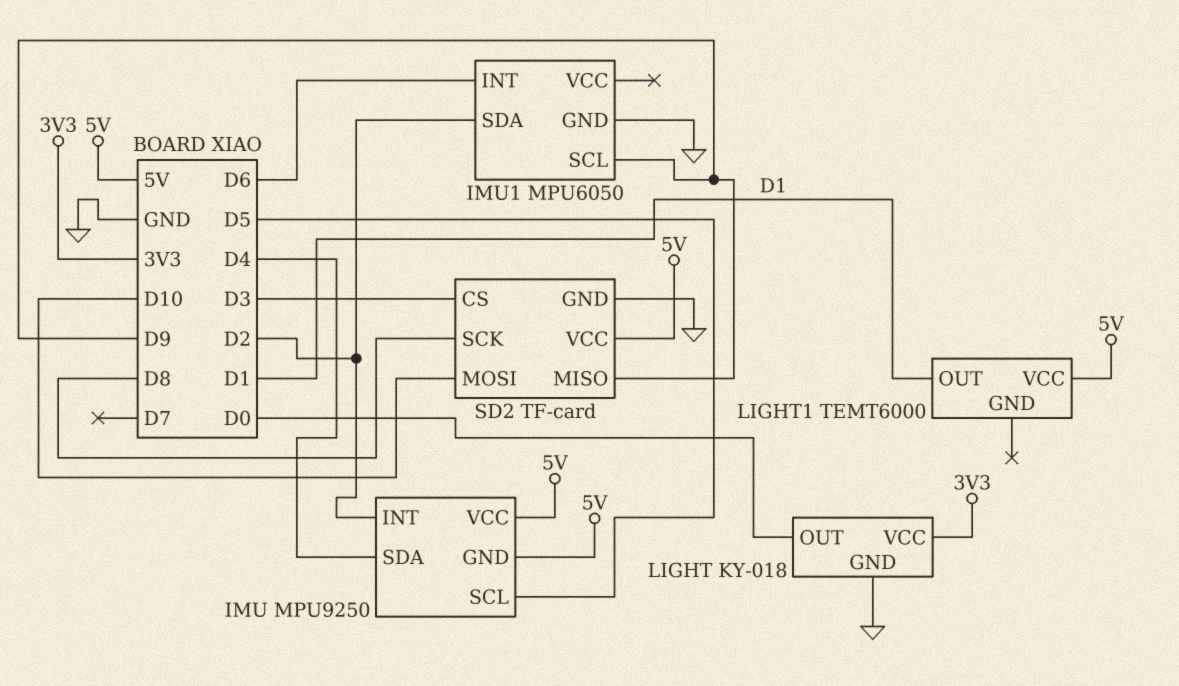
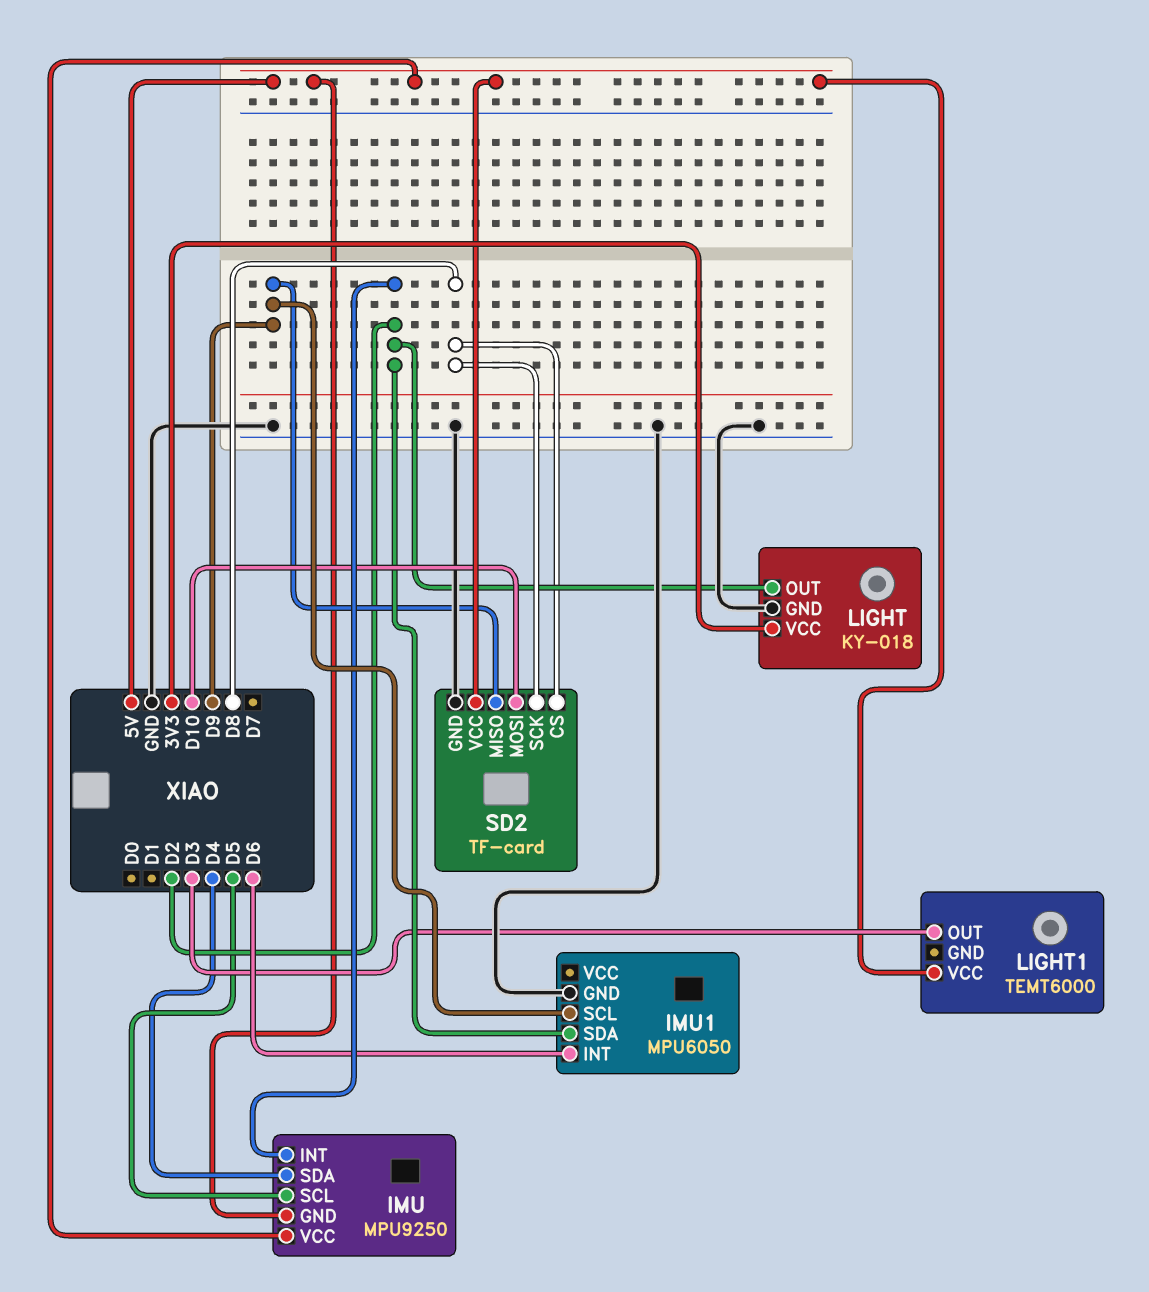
LIGHT pin OUT: D0 -> D2
LIGHT1 pin OUT: D1 -> D3
SD2 pin CS: D3 -> D8

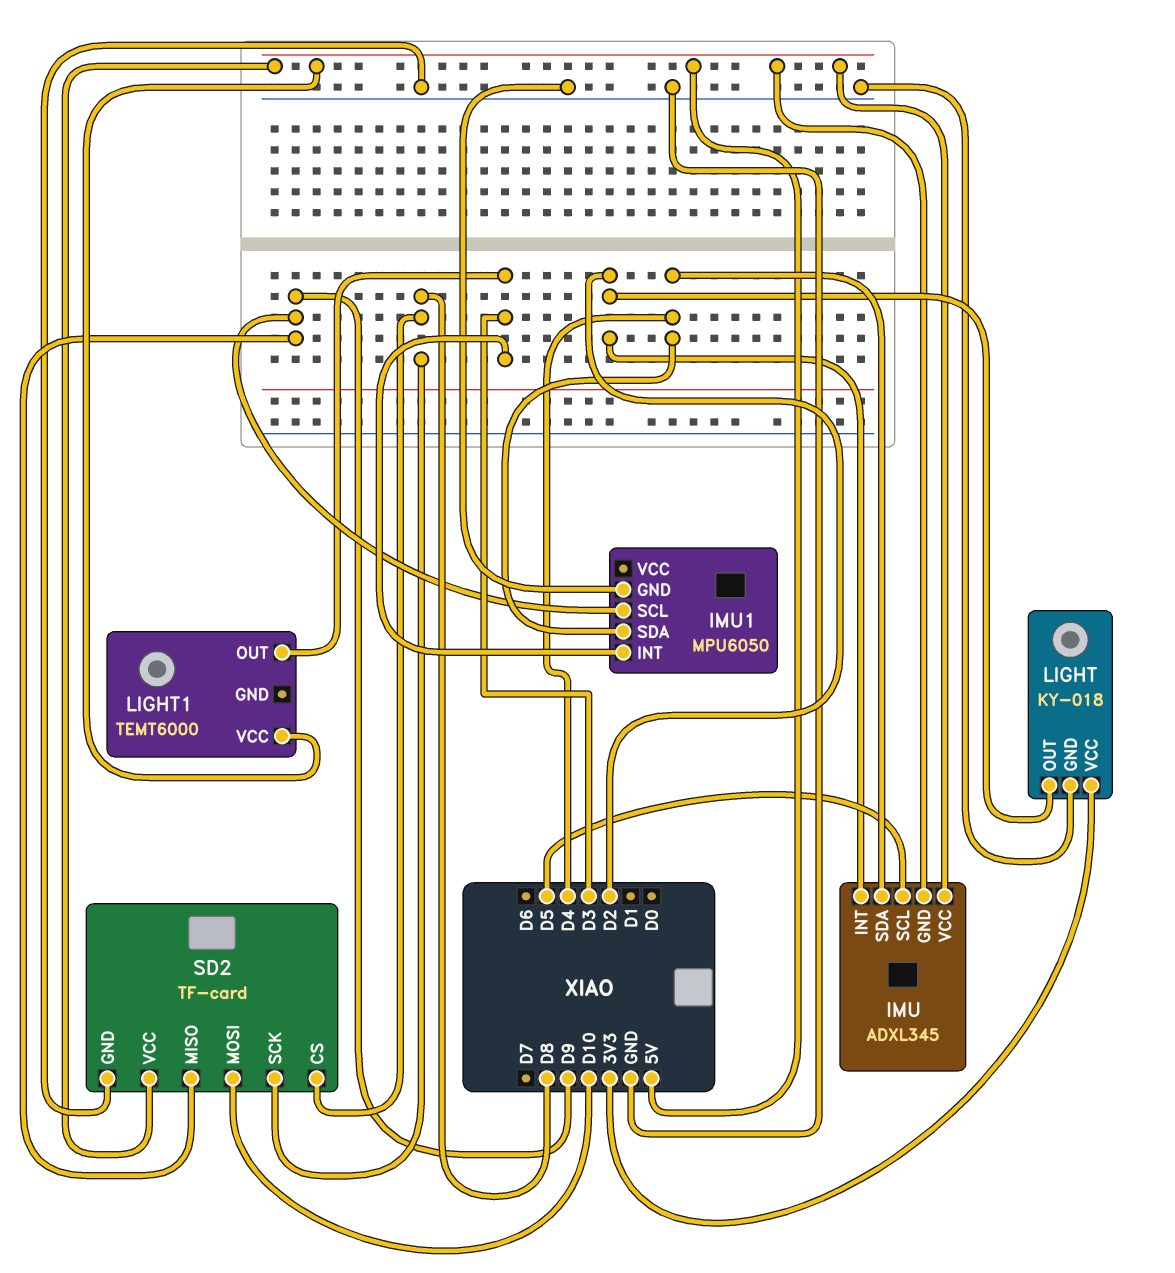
IMU: MPU9250 -> ADXL345
IMU1 pin INT: D6 -> D3
IMU1 pin SDA: D2 -> D4

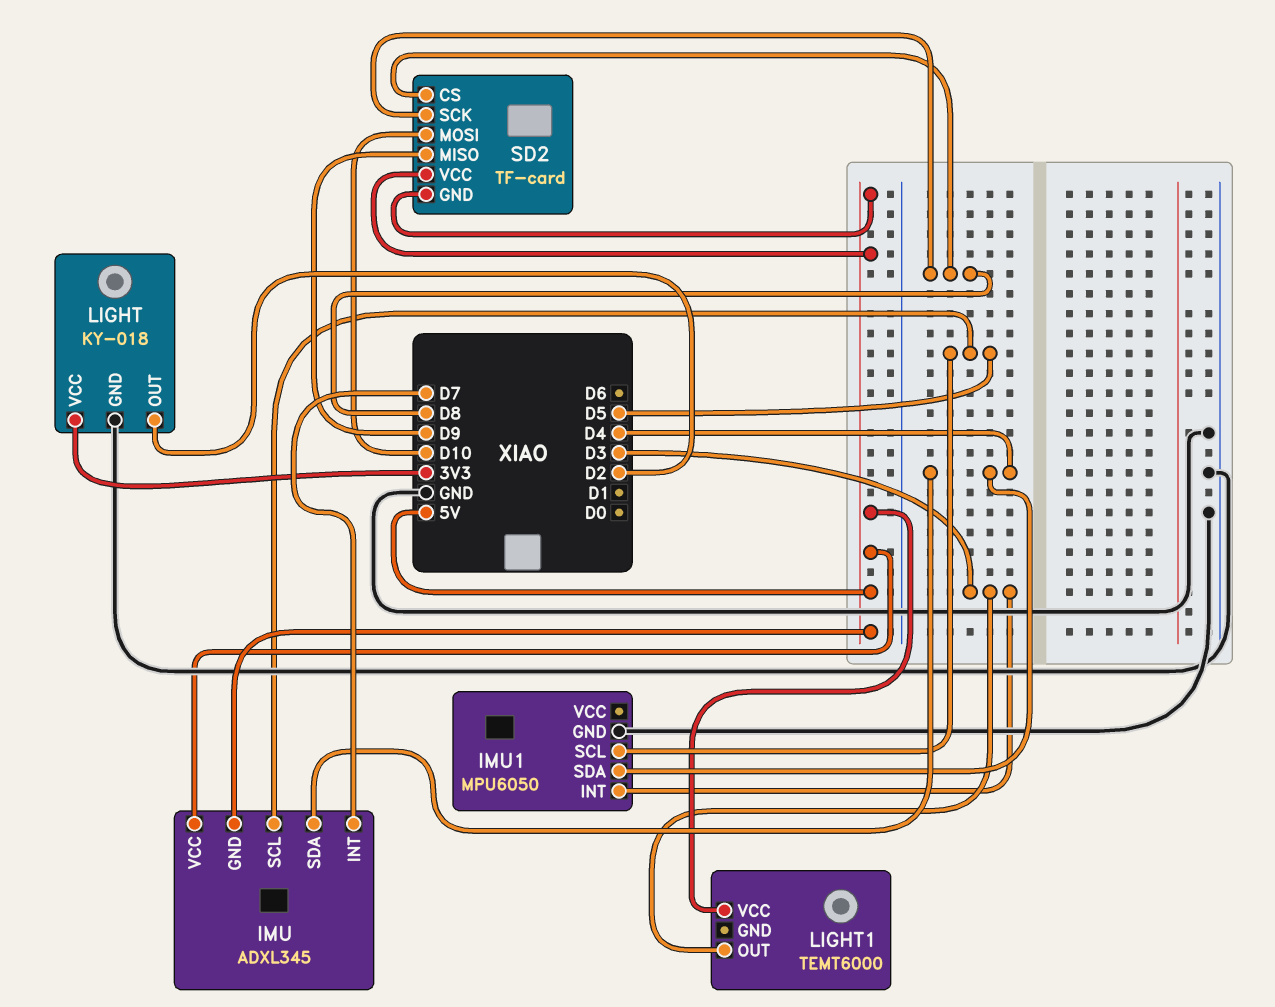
IMU pin INT: D2 -> D7
IMU1 pin SCL: D9 -> D5
SD2 pin GND: GND -> 5V

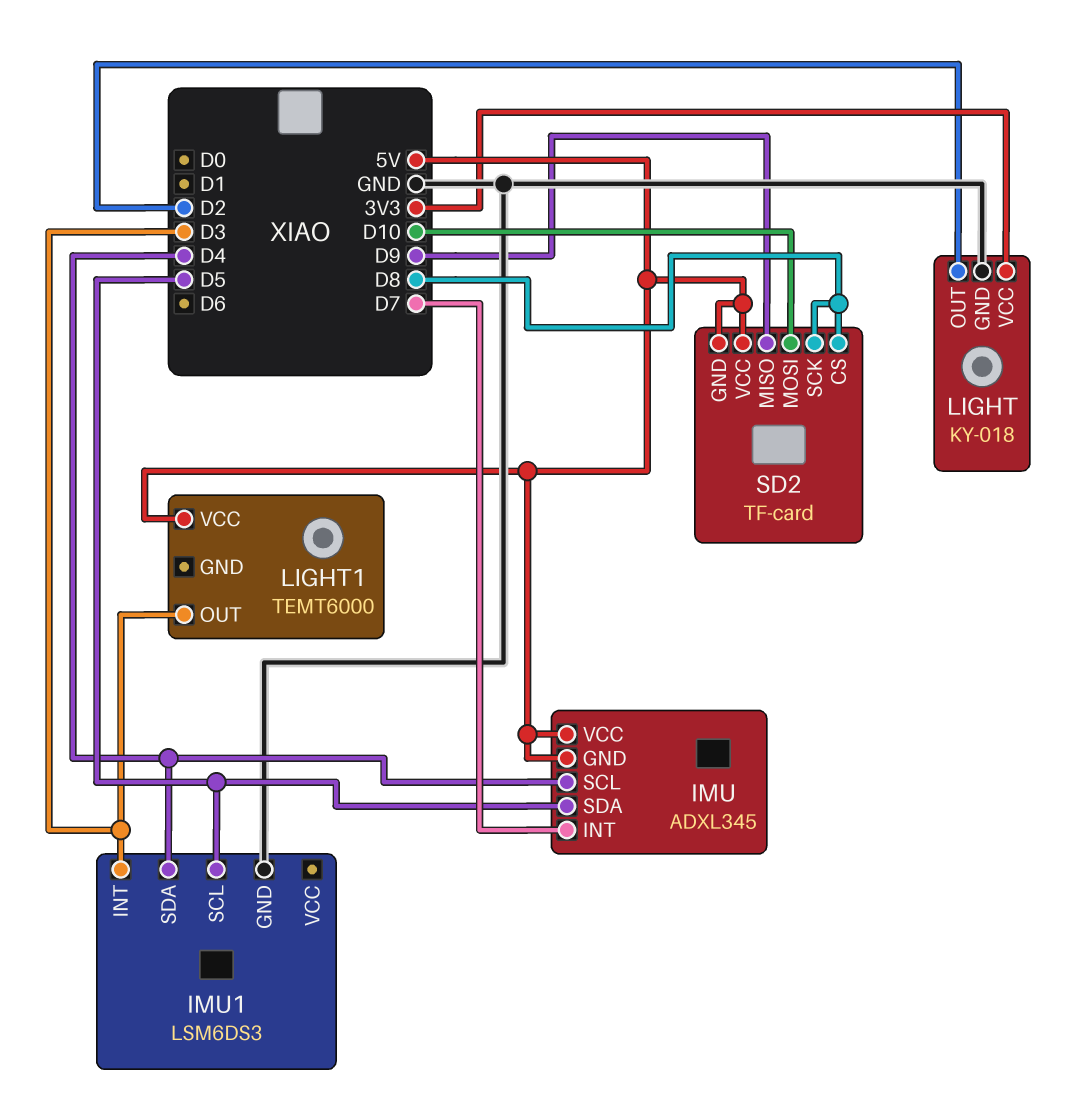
IMU pin SCL: D5 -> D4
IMU pin SDA: D4 -> D5
IMU1: MPU6050 -> LSM6DS3

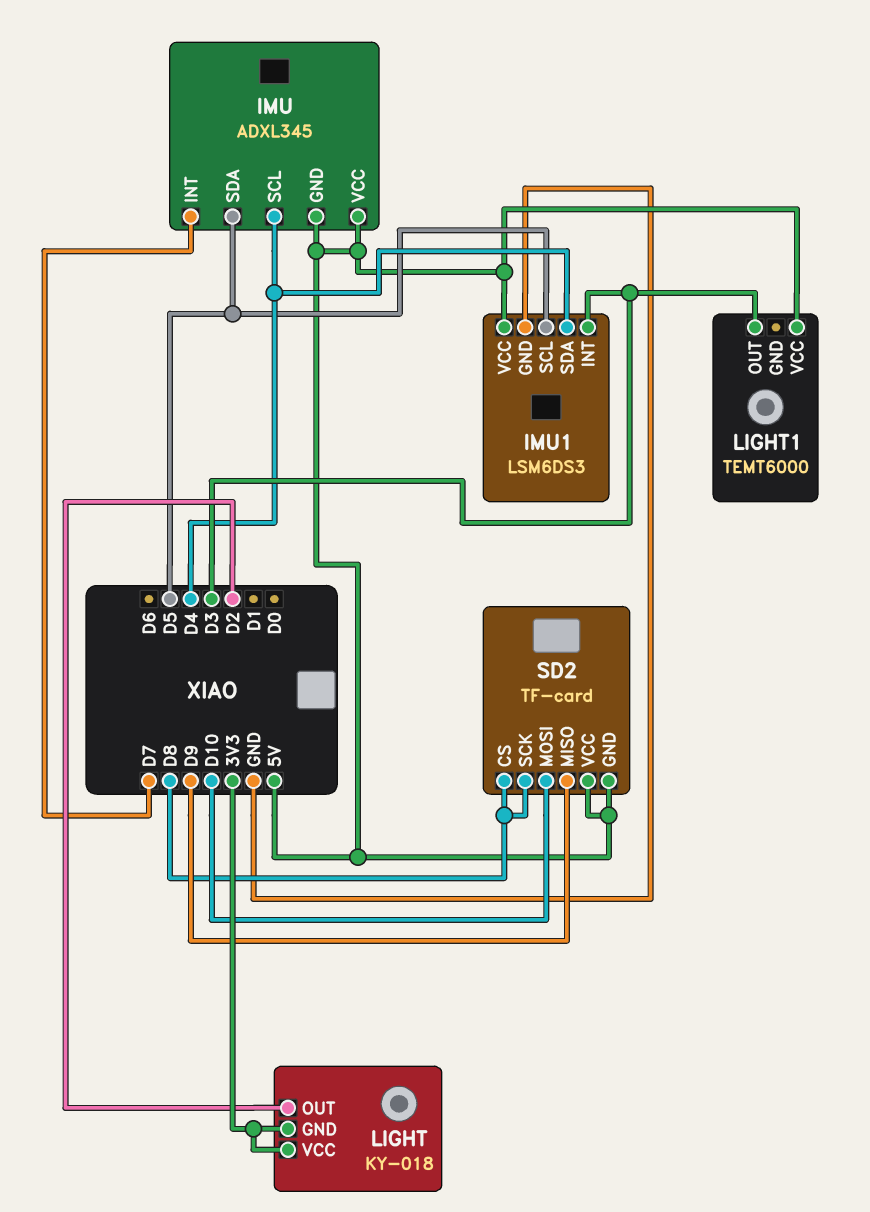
IMU1 pin VCC: none -> 5V
LIGHT pin GND: GND -> 3V3

